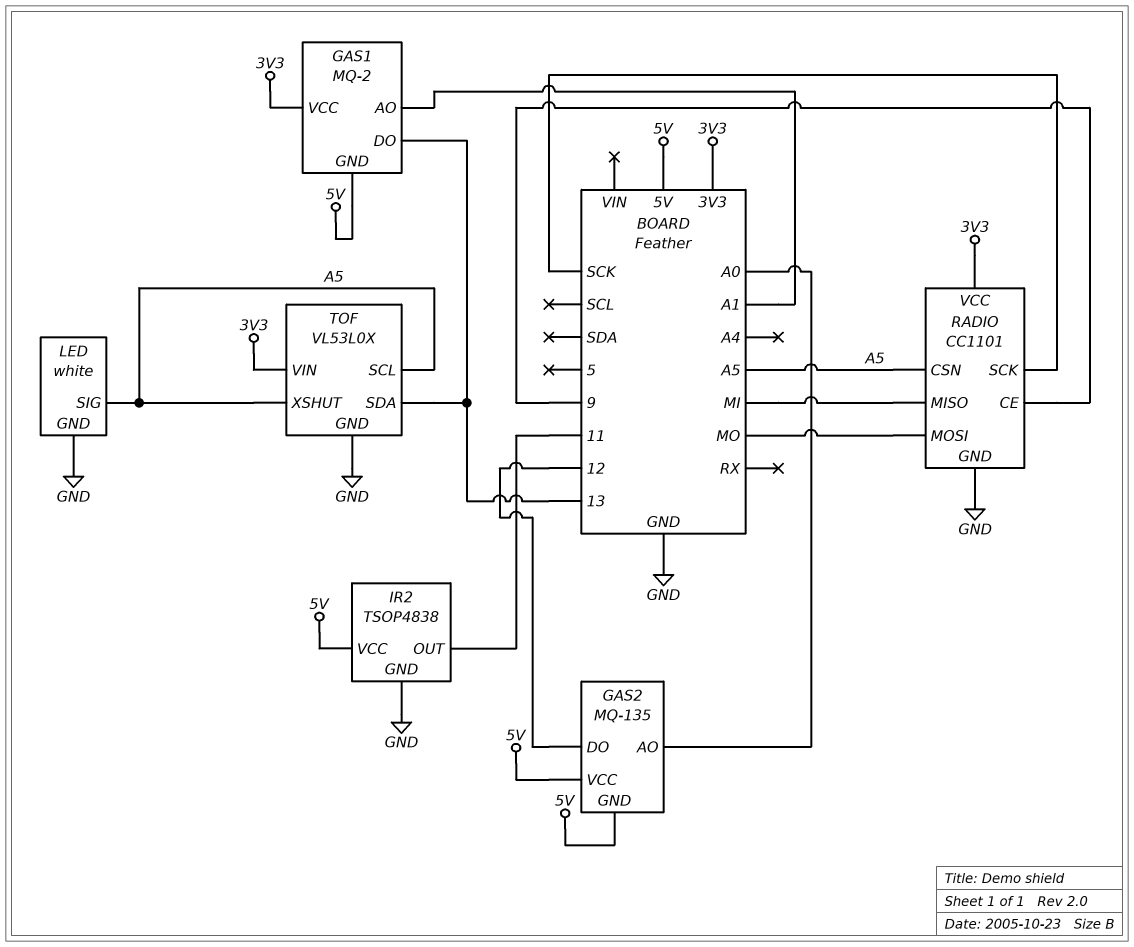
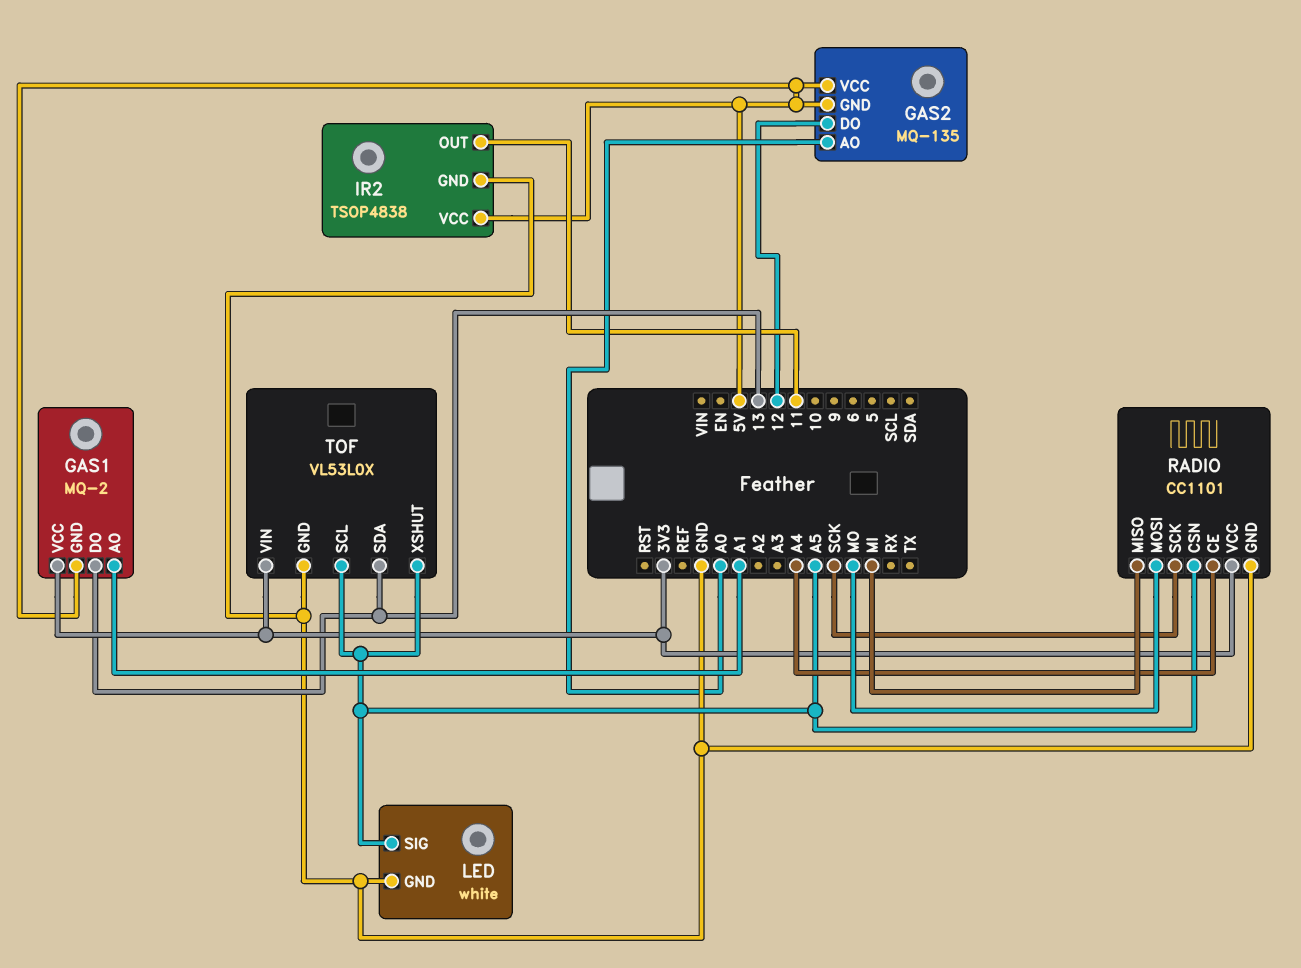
RADIO pin CE: 9 -> A4

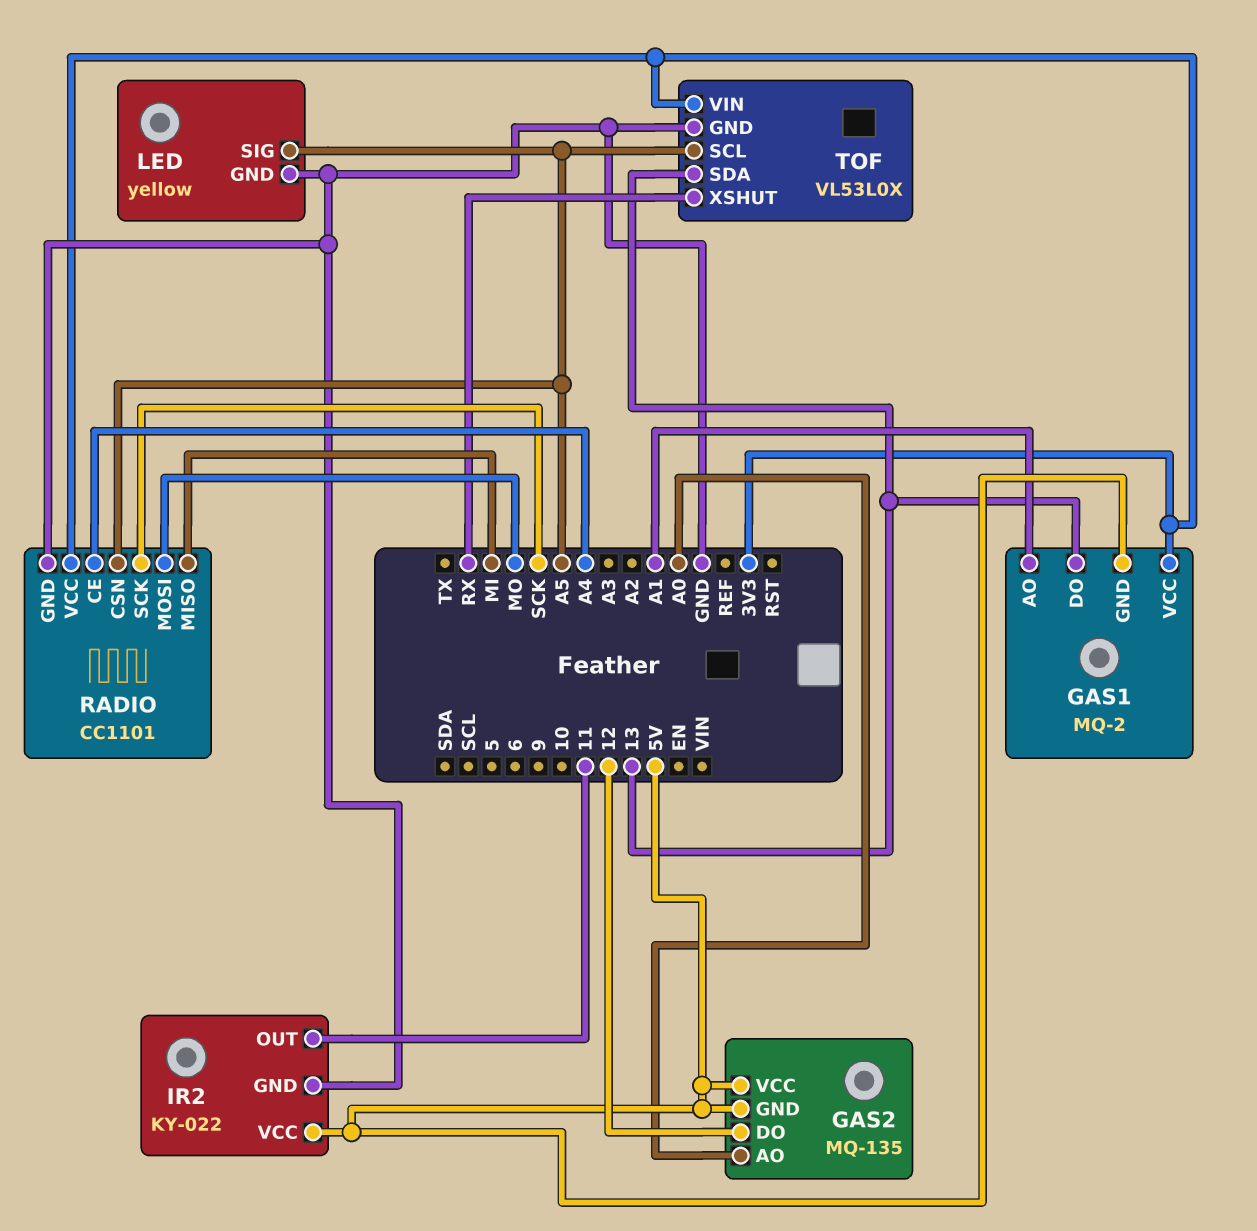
IR2: TSOP4838 -> KY-022
LED: white -> yellow
TOF pin XSHUT: A5 -> RX

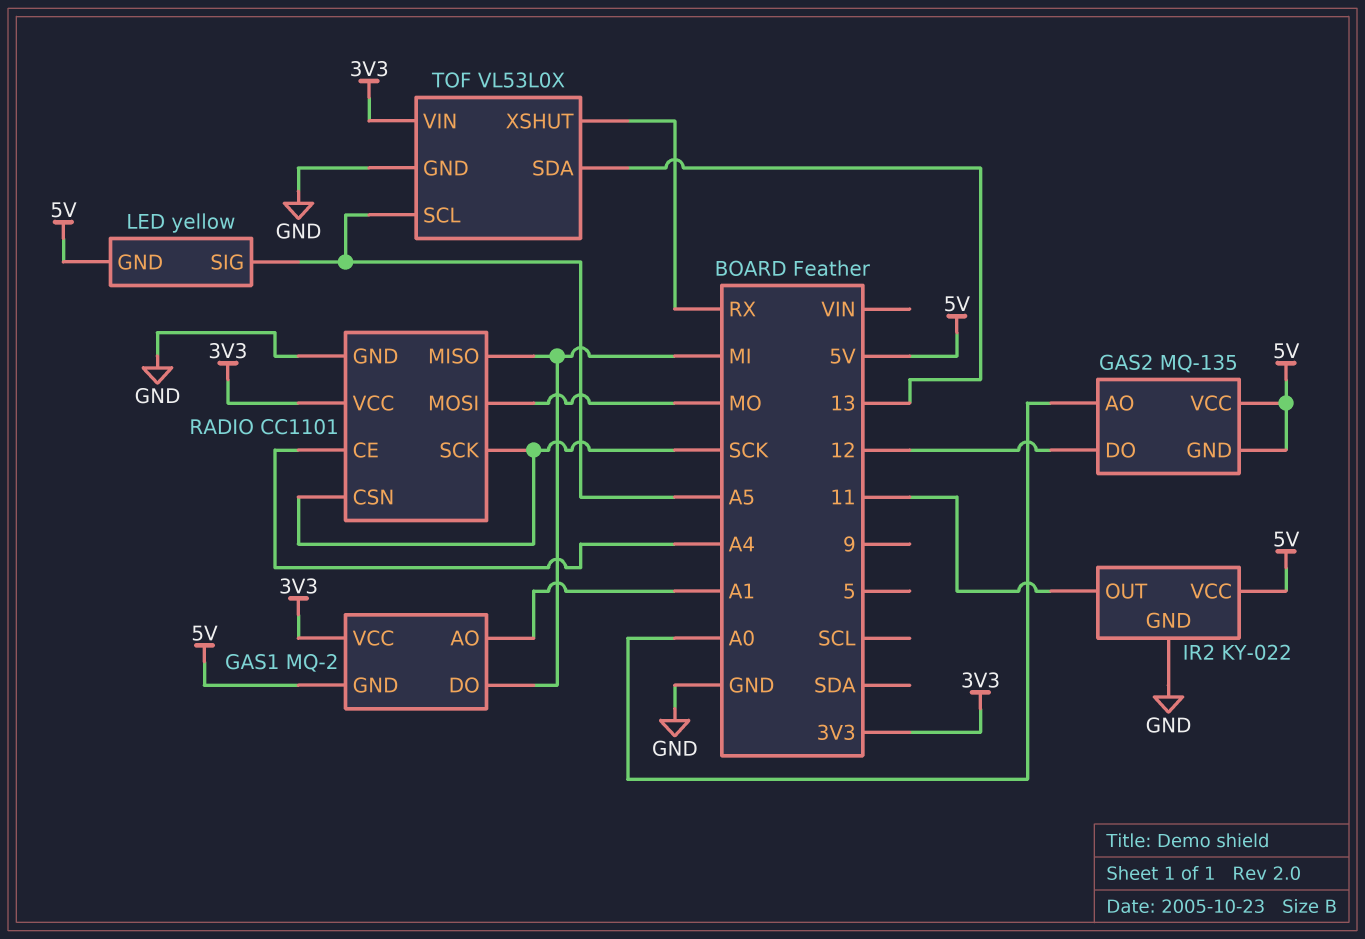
GAS1 pin DO: 13 -> MI
LED pin GND: GND -> 5V
RADIO pin CSN: A5 -> SCK

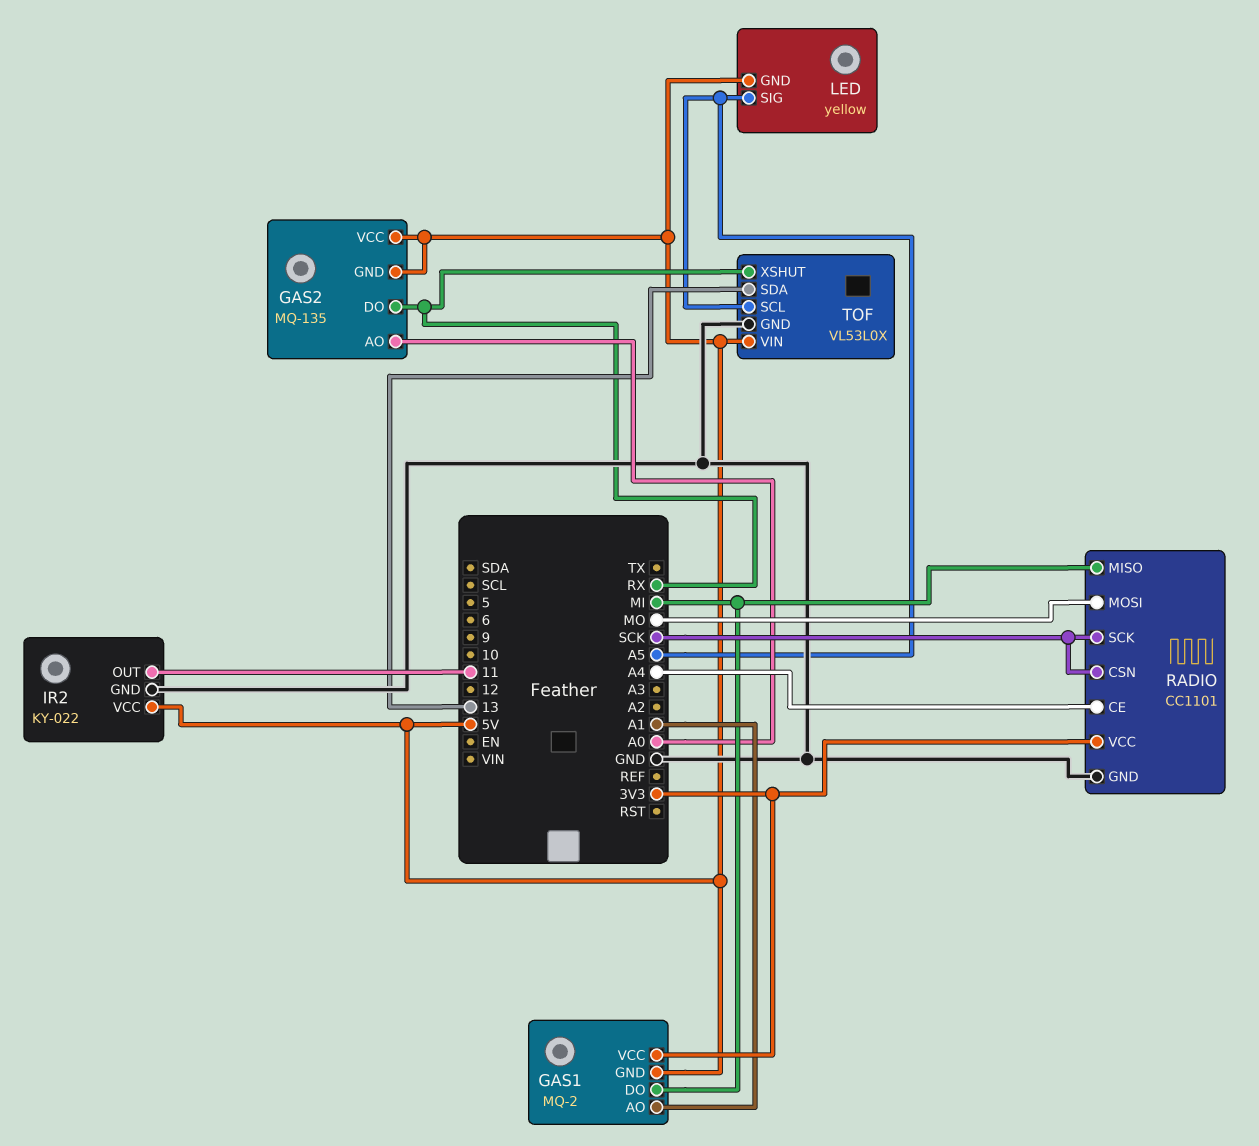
GAS2 pin DO: 12 -> RX
TOF pin VIN: 3V3 -> 5V

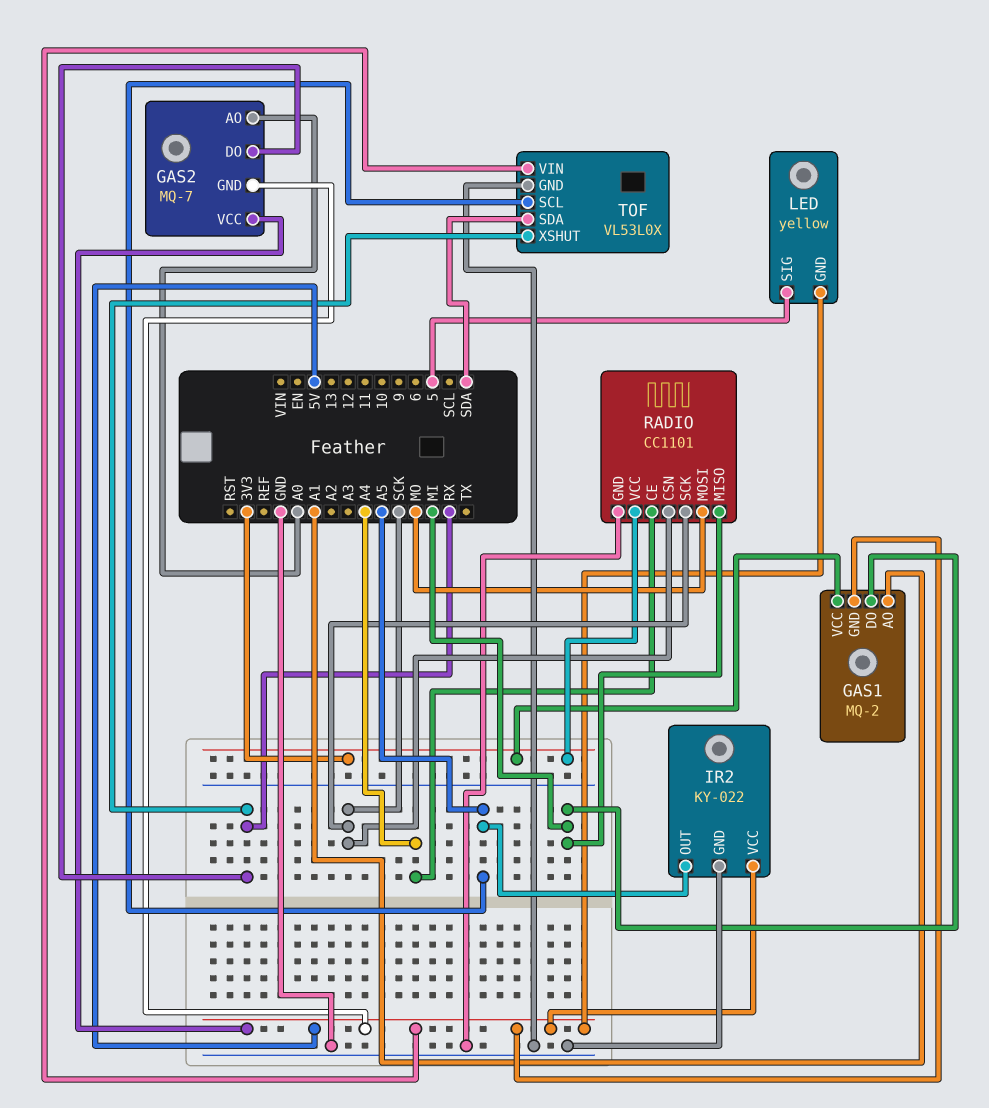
GAS2: MQ-135 -> MQ-7
IR2 pin OUT: 11 -> A5
LED pin SIG: A5 -> 5
TOF pin SDA: 13 -> SDA

